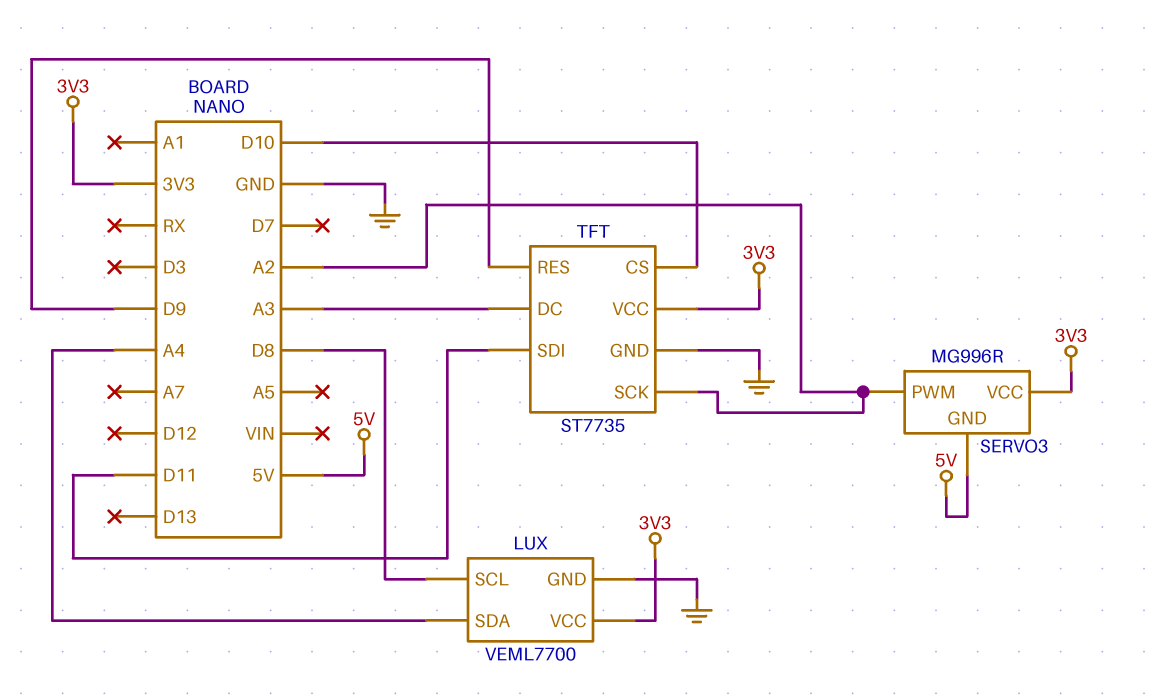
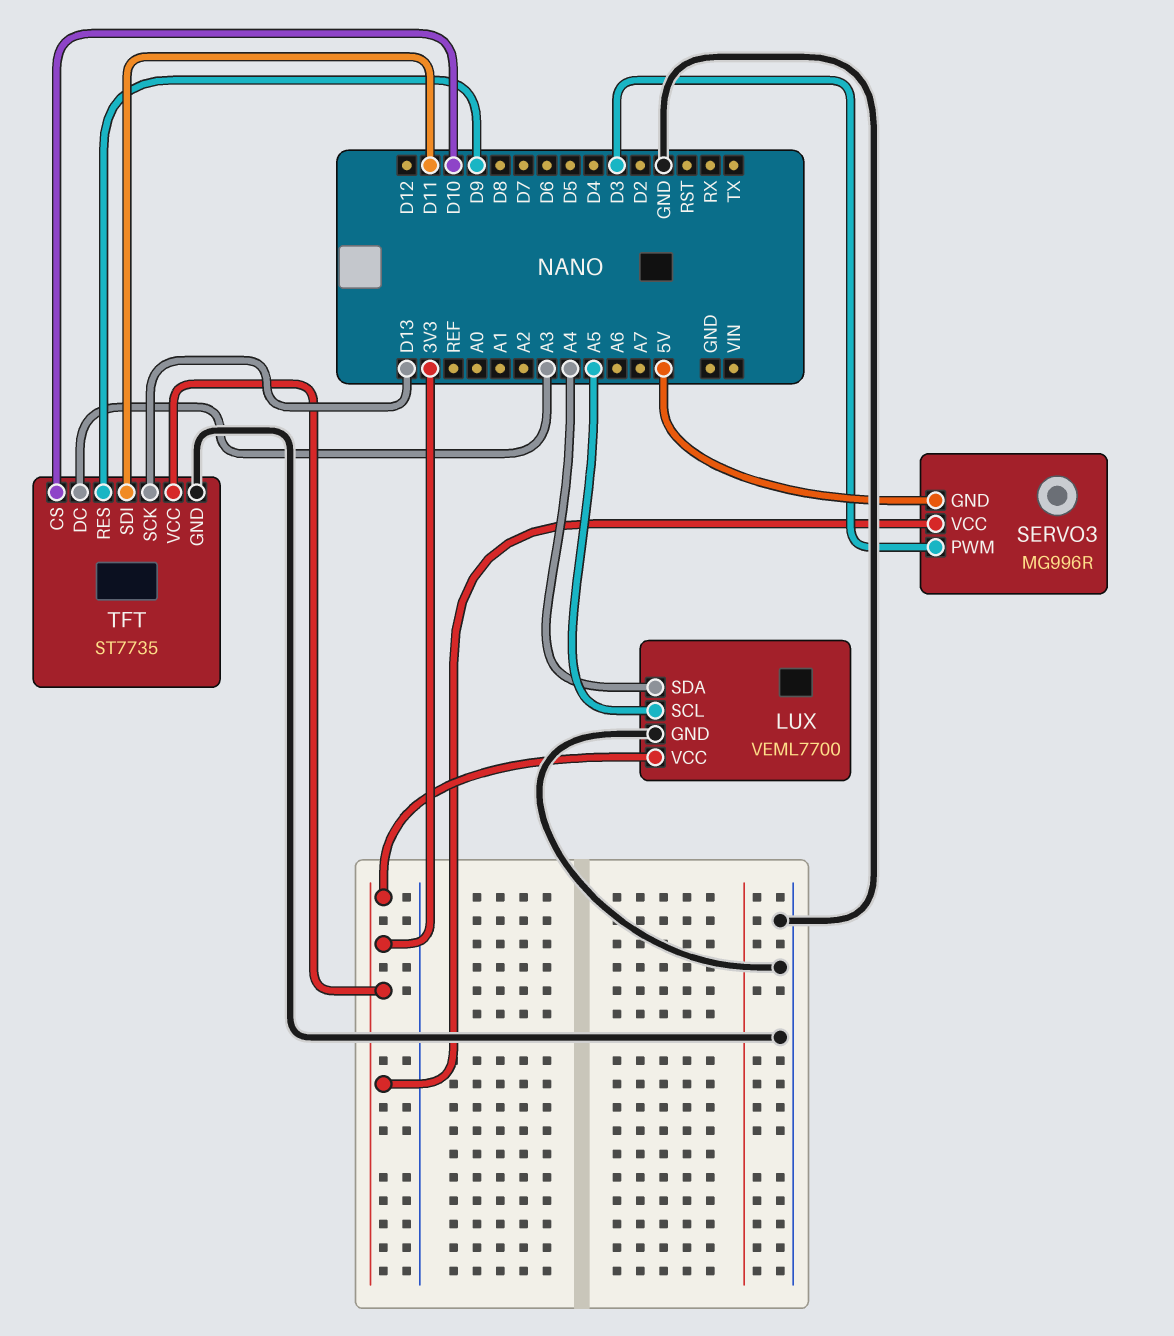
LUX pin SCL: D8 -> A5
SERVO3 pin PWM: A2 -> D3
TFT pin SCK: A2 -> D13

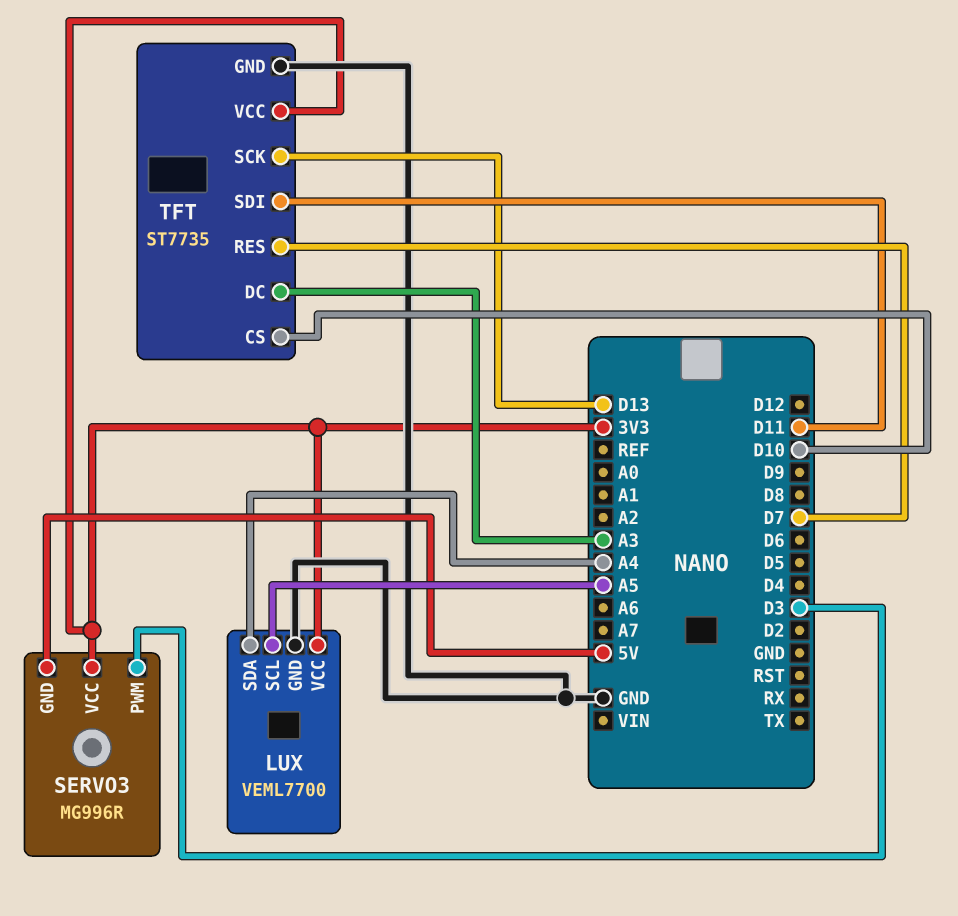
TFT pin RES: D9 -> D7

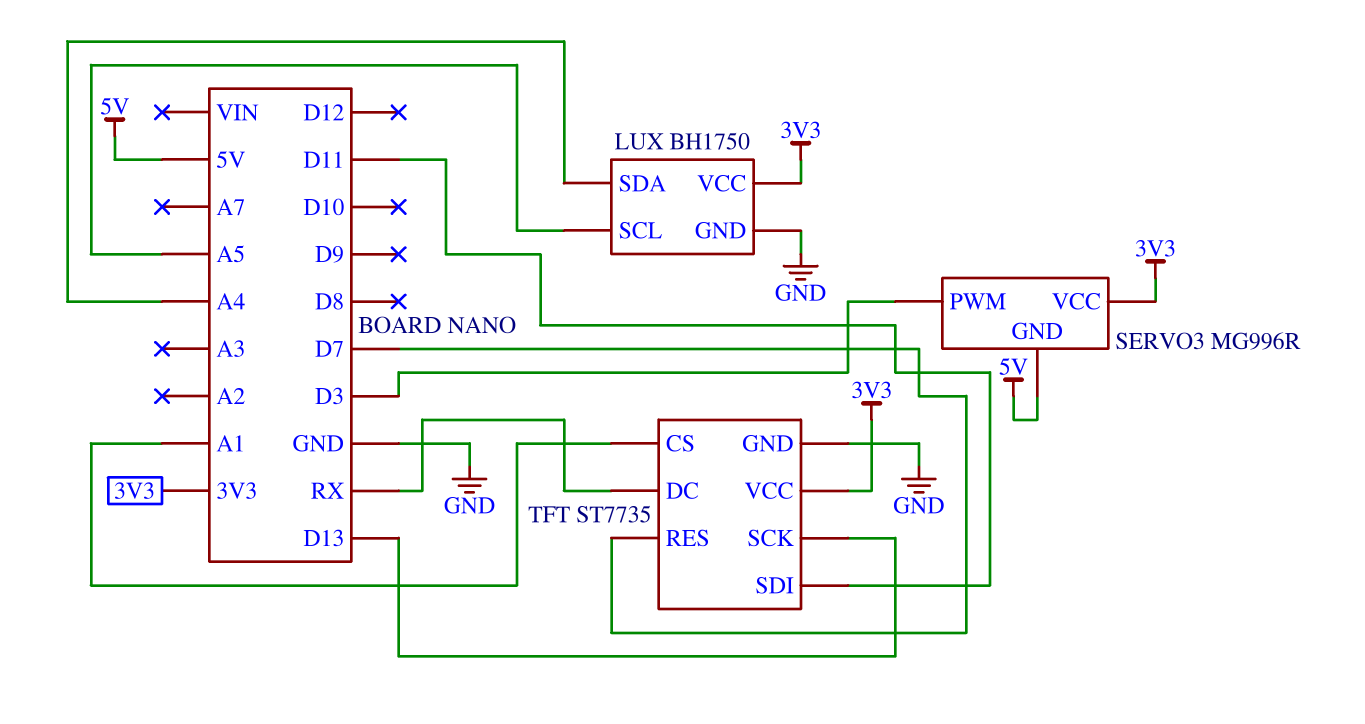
LUX: VEML7700 -> BH1750
TFT pin CS: D10 -> A1
TFT pin DC: A3 -> RX

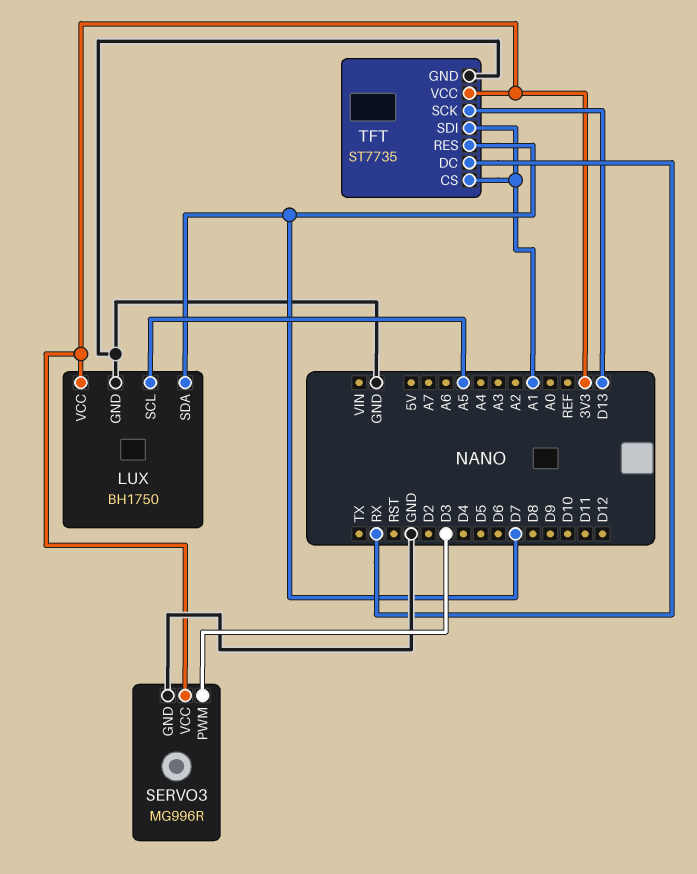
LUX pin SDA: A4 -> D7
SERVO3 pin GND: 5V -> GND
TFT pin SDI: D11 -> A1

